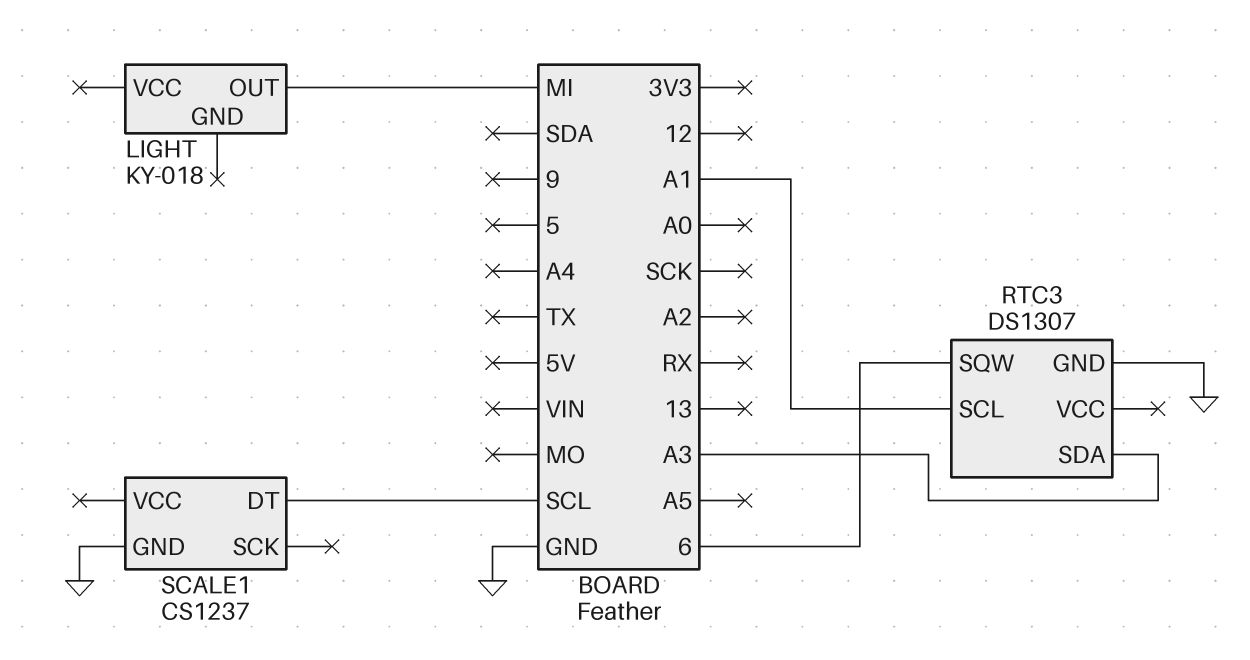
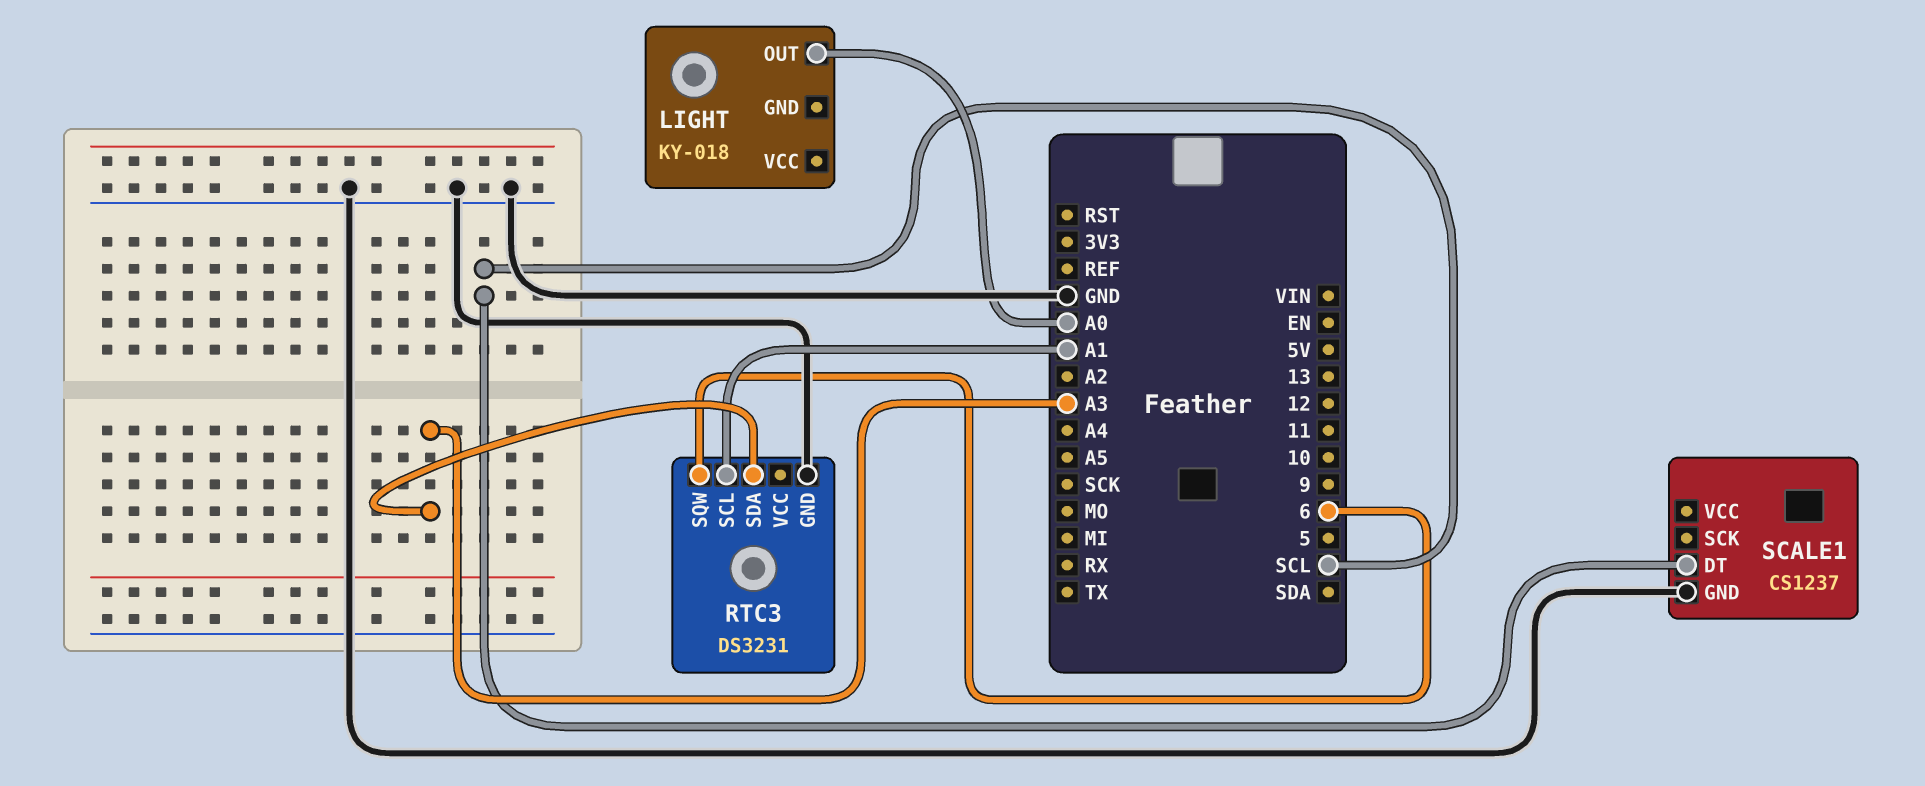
LIGHT pin OUT: MI -> A0
RTC3: DS1307 -> DS3231

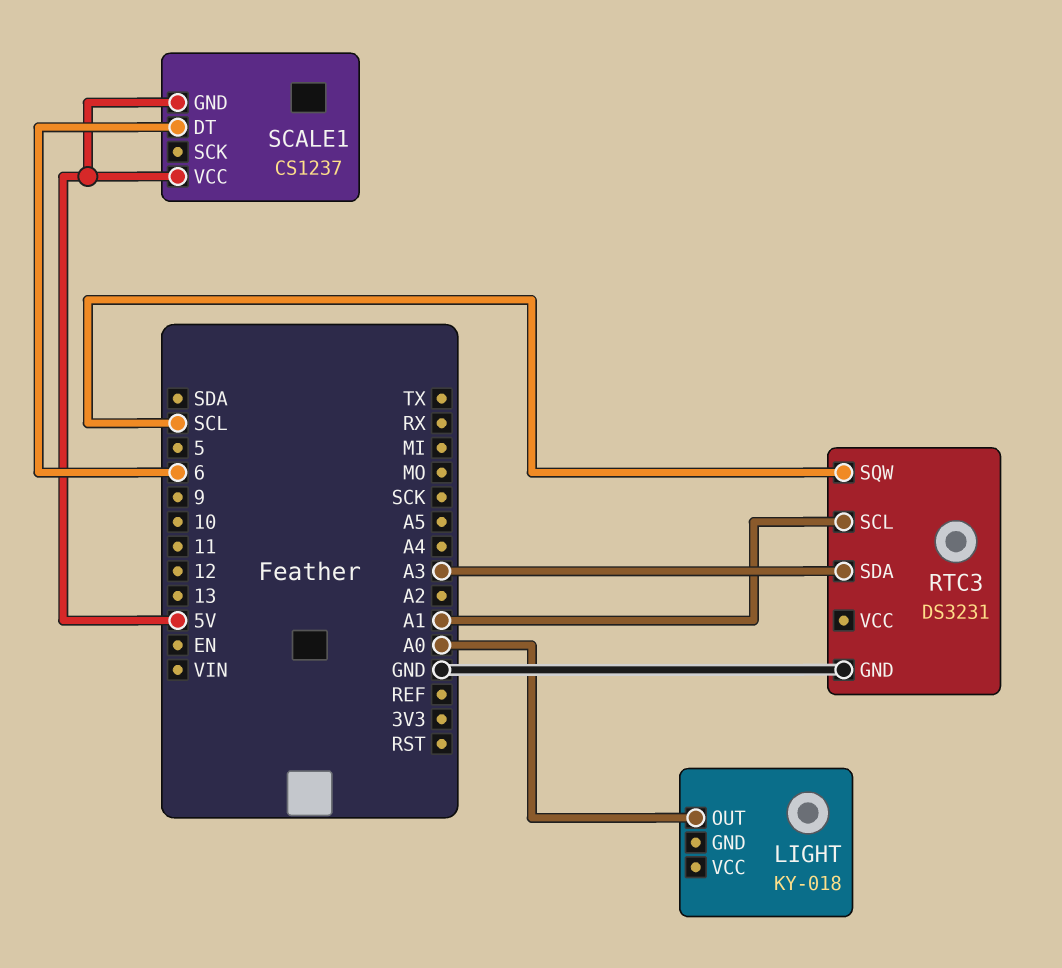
RTC3 pin SQW: 6 -> SCL
SCALE1 pin DT: SCL -> 6
SCALE1 pin GND: GND -> 5V
SCALE1 pin VCC: none -> 5V

